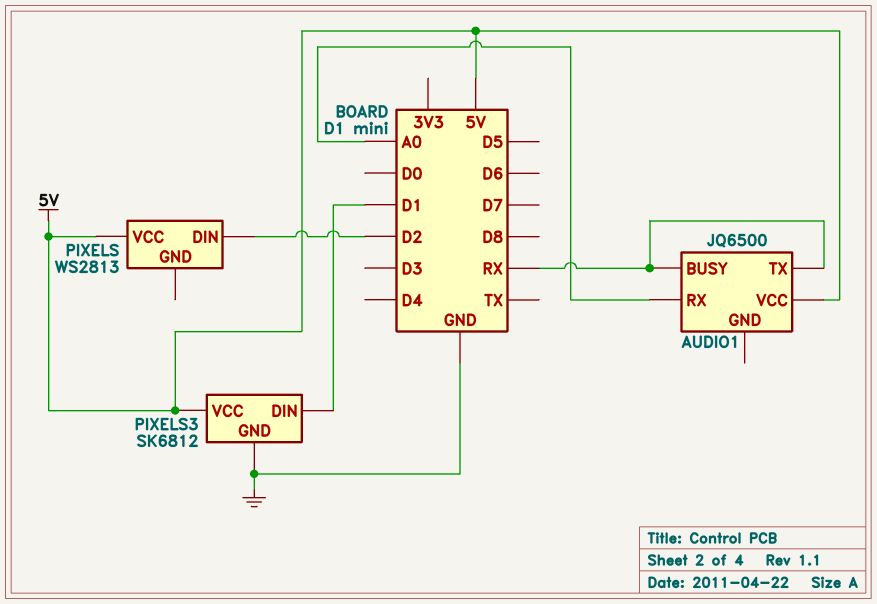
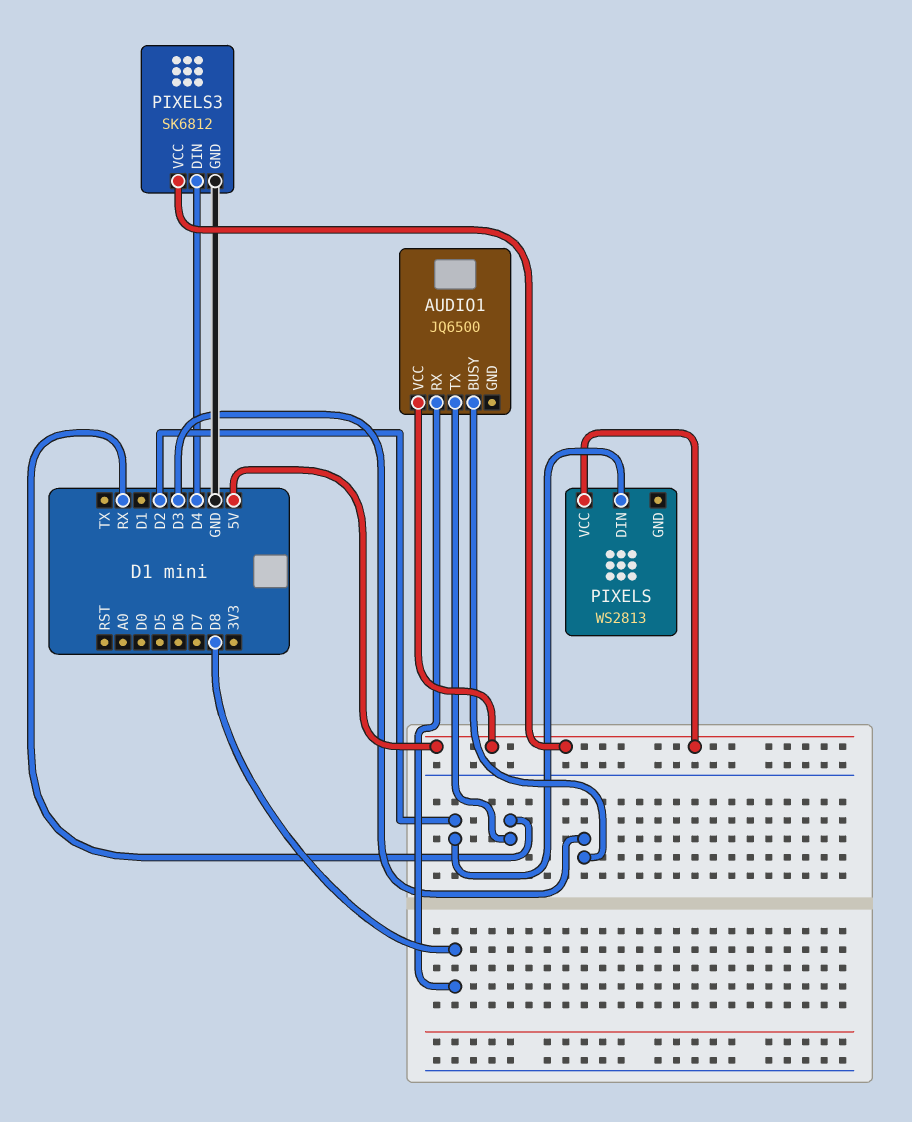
AUDIO1 pin BUSY: RX -> D3
AUDIO1 pin RX: A0 -> D8
PIXELS3 pin DIN: D1 -> D4

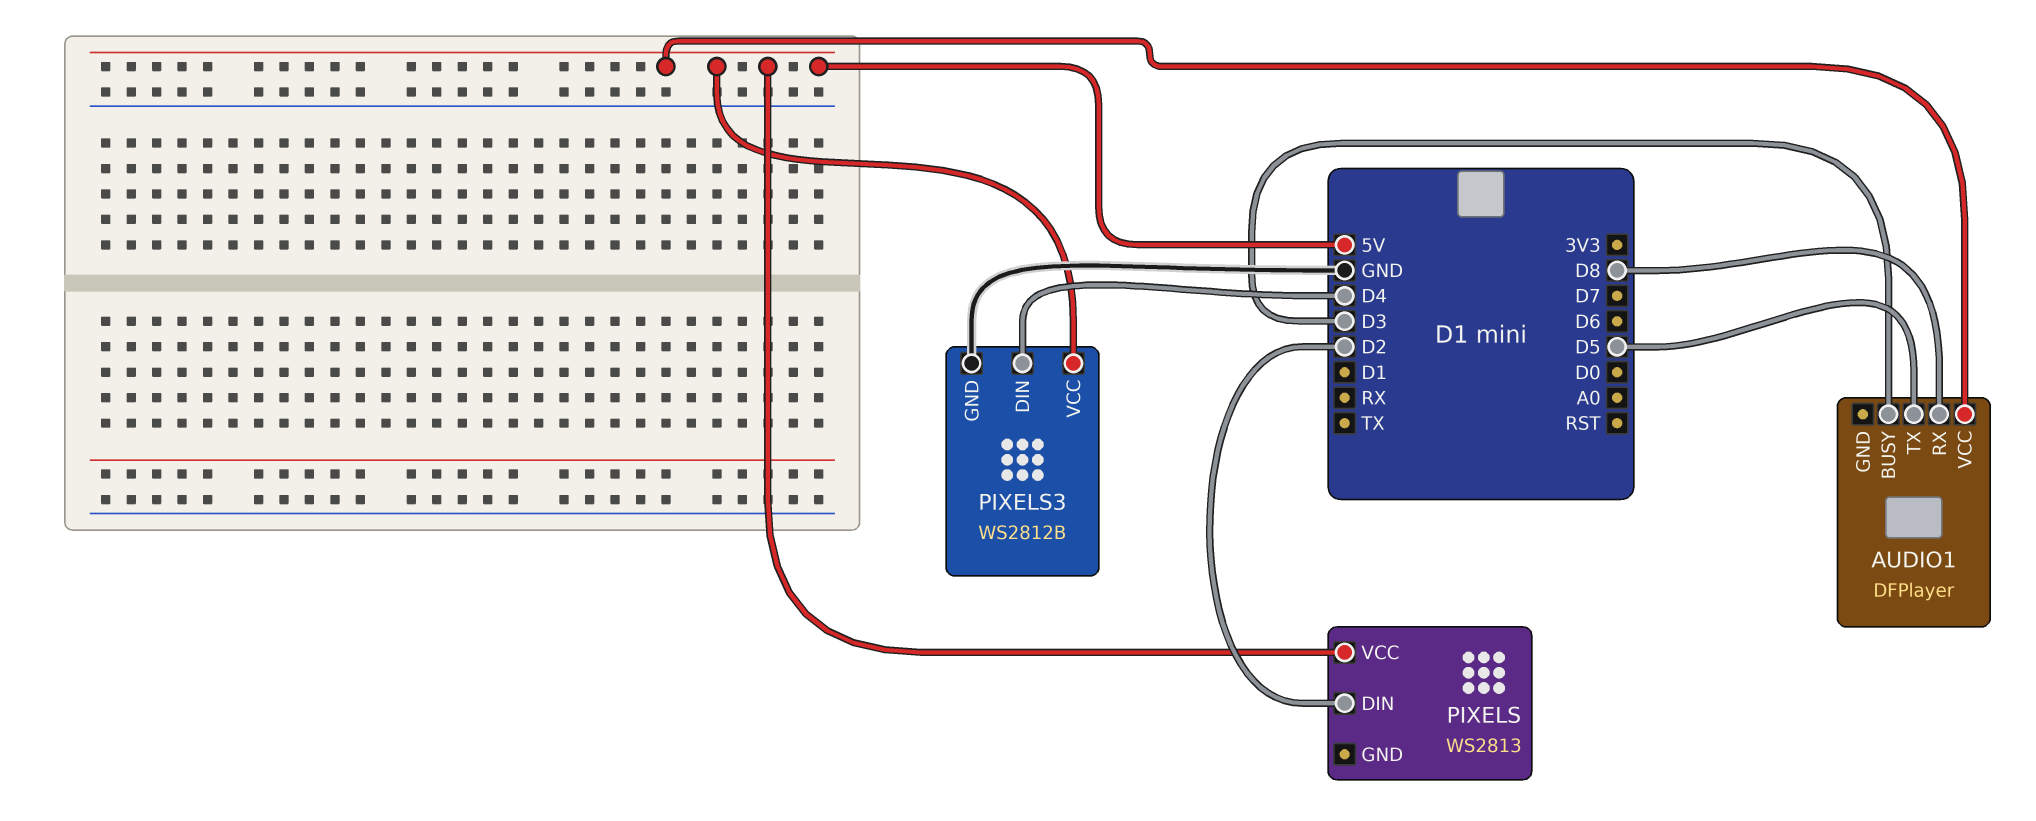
AUDIO1: JQ6500 -> DFPlayer
AUDIO1 pin TX: RX -> D5
PIXELS3: SK6812 -> WS2812B

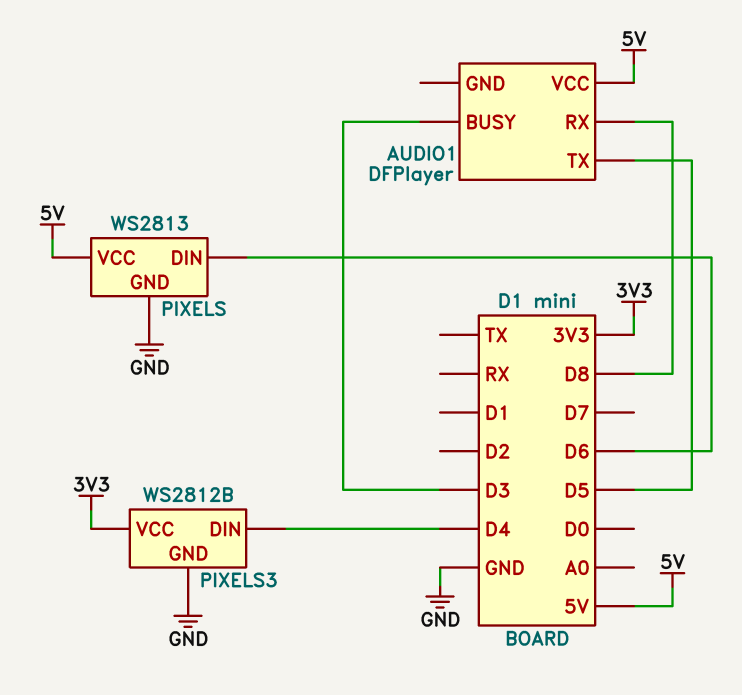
PIXELS pin DIN: D2 -> D6
PIXELS pin GND: none -> GND
PIXELS3 pin VCC: 5V -> 3V3

